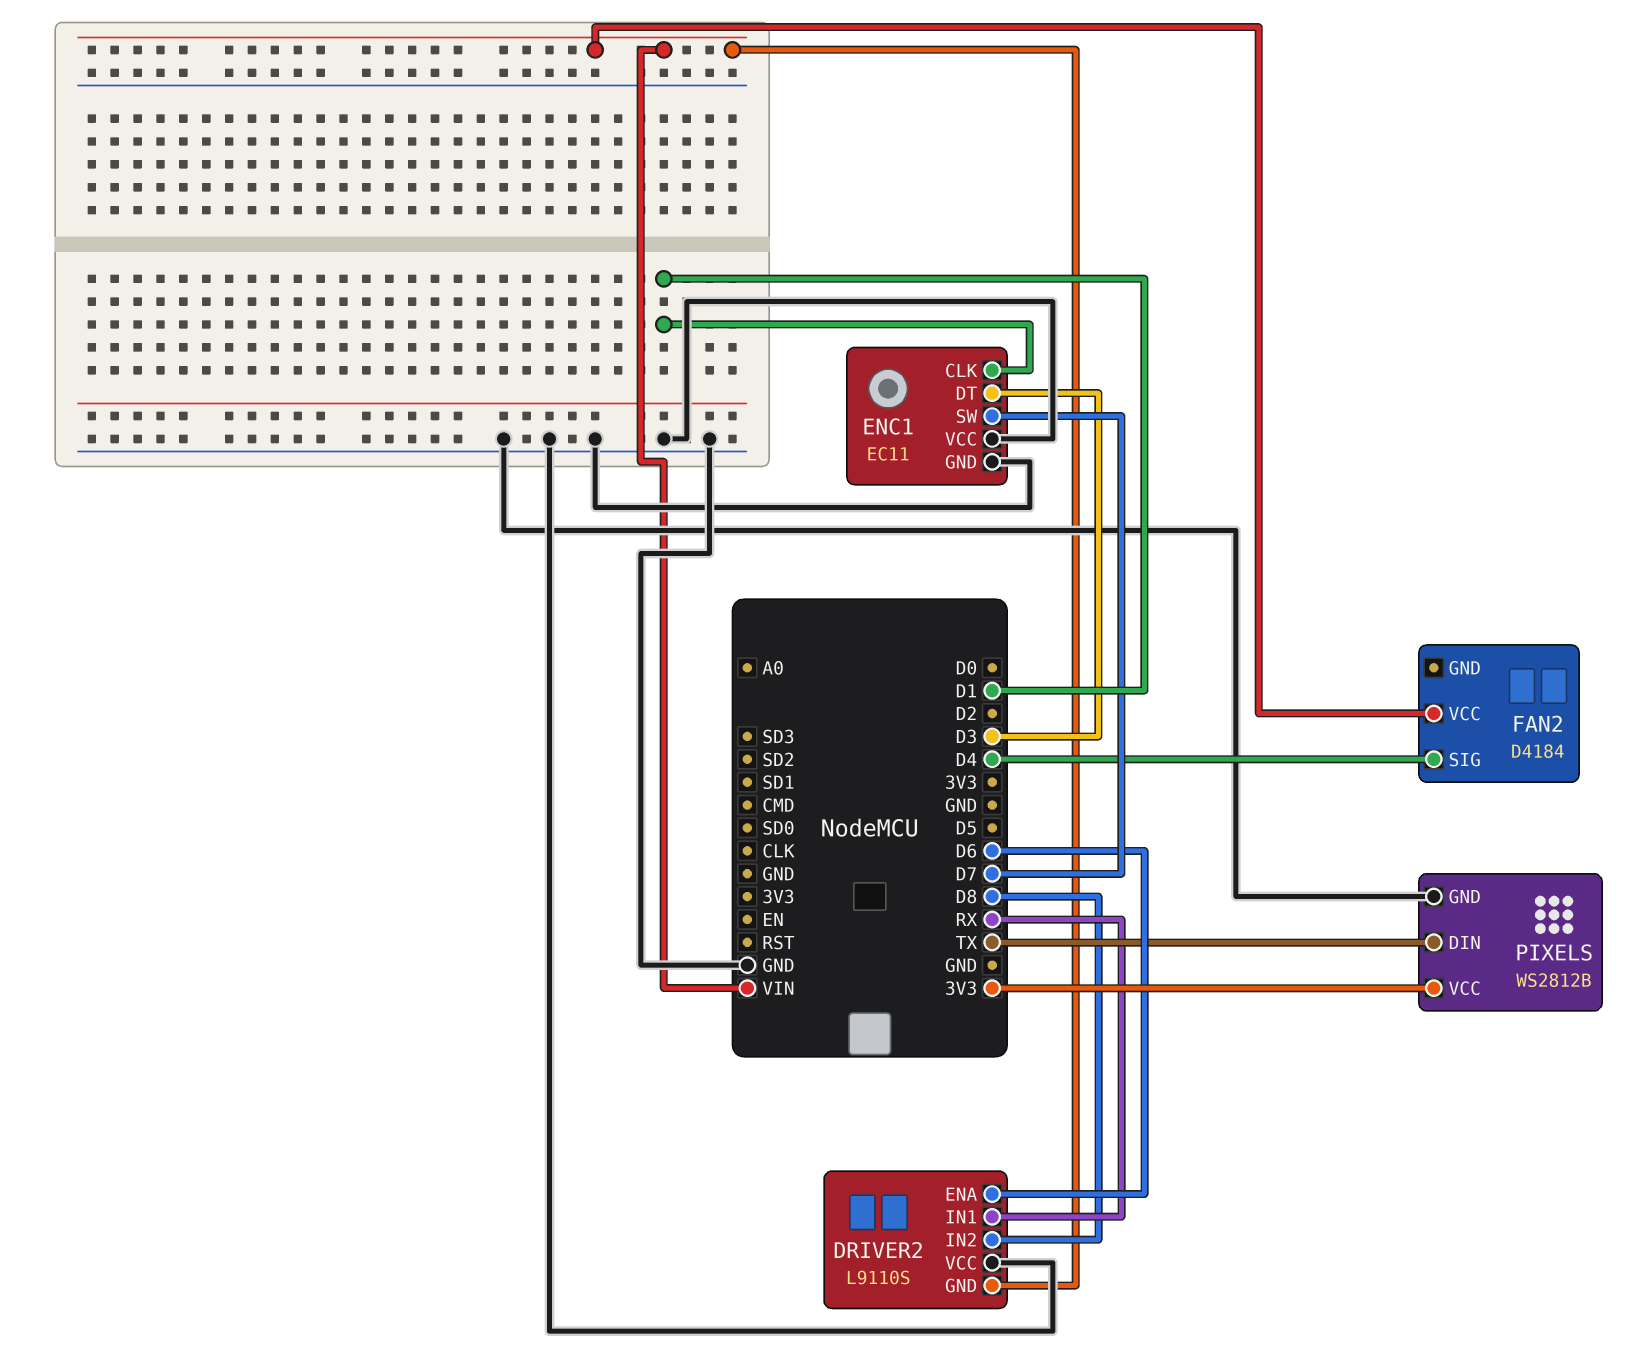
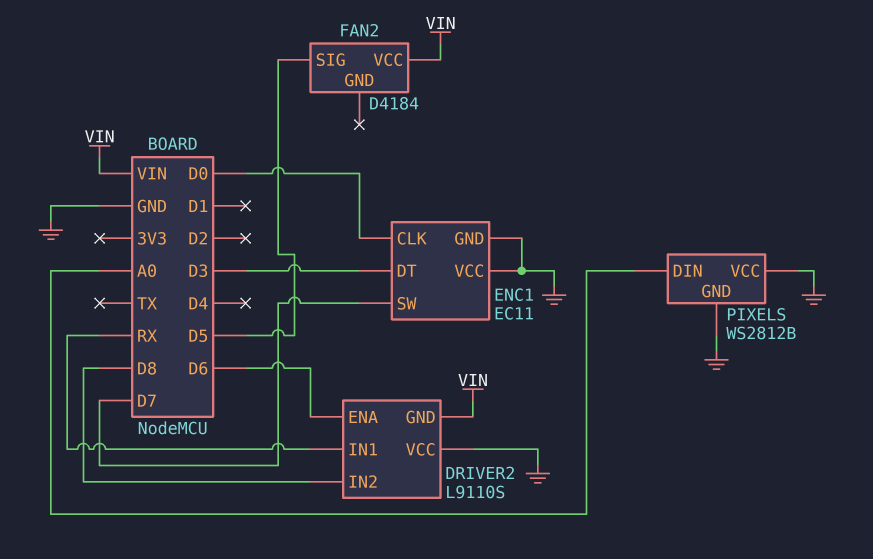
ENC1 pin CLK: D1 -> D0
FAN2 pin SIG: D4 -> D5
PIXELS pin DIN: TX -> A0
PIXELS pin VCC: 3V3 -> GND

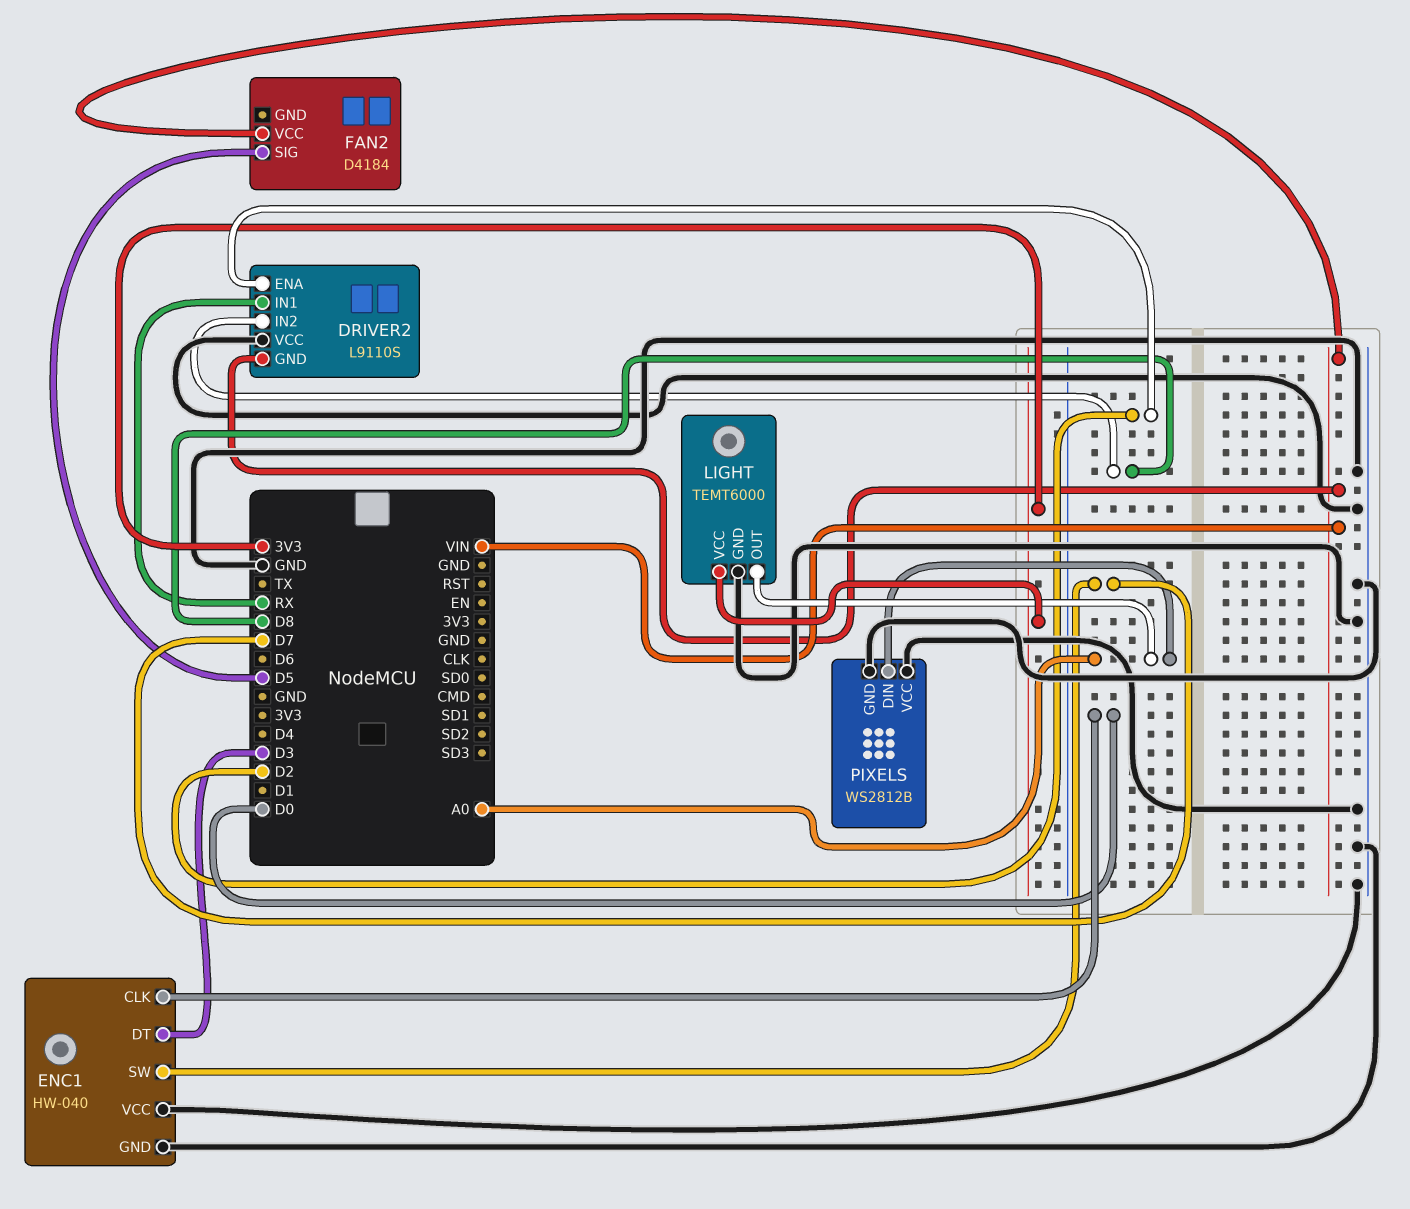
DRIVER2 pin ENA: D6 -> D2
ENC1: EC11 -> HW-040
LIGHT: none -> TEMT6000
LIGHT pin GND: none -> GND
LIGHT pin OUT: none -> A0
LIGHT pin VCC: none -> 3V3

